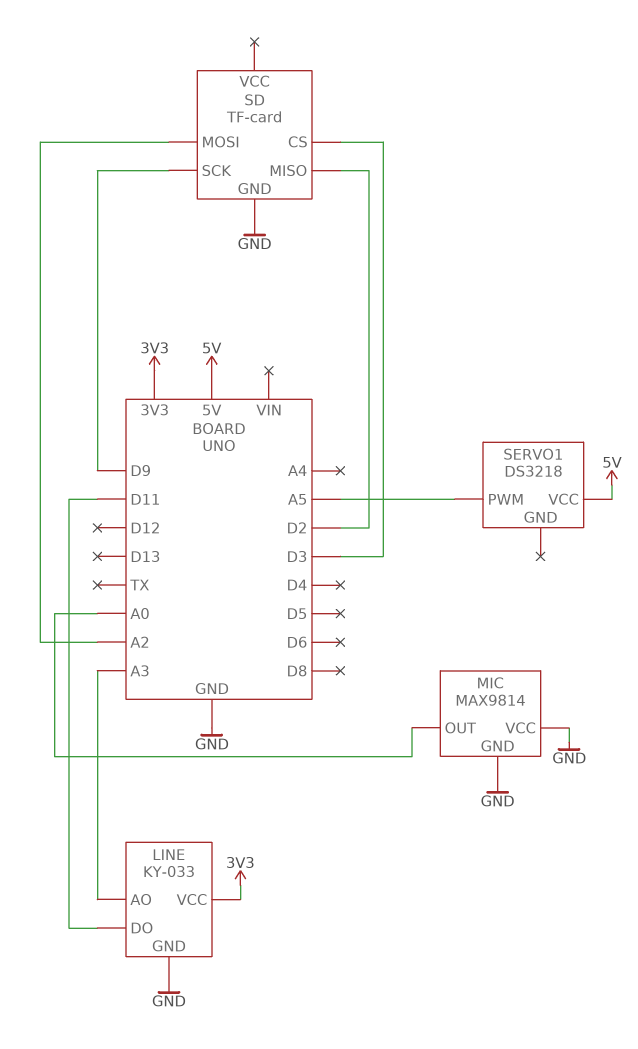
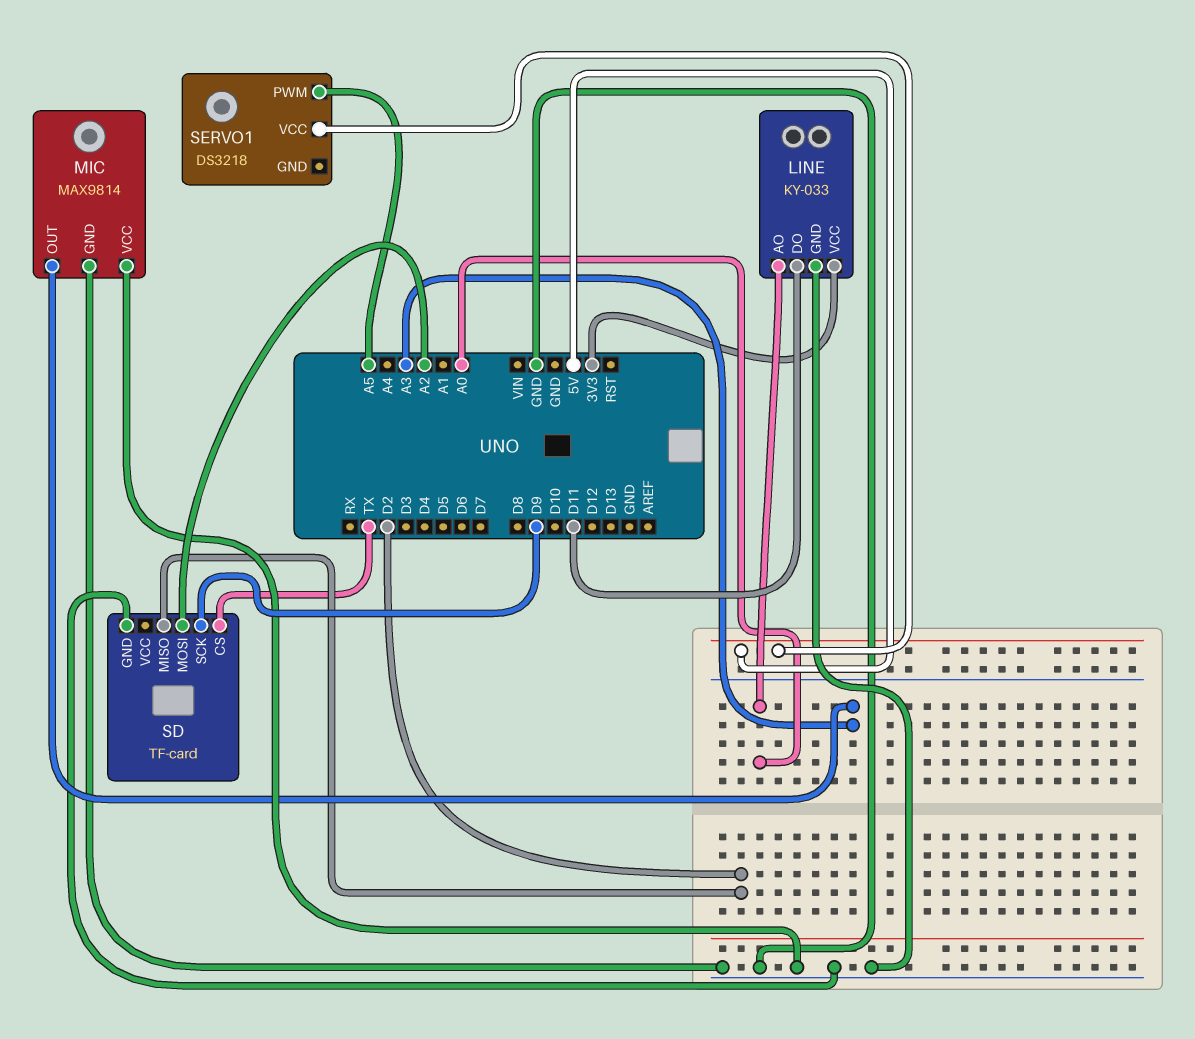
LINE pin AO: A3 -> A0
MIC pin OUT: A0 -> A3
SD pin CS: D3 -> TX

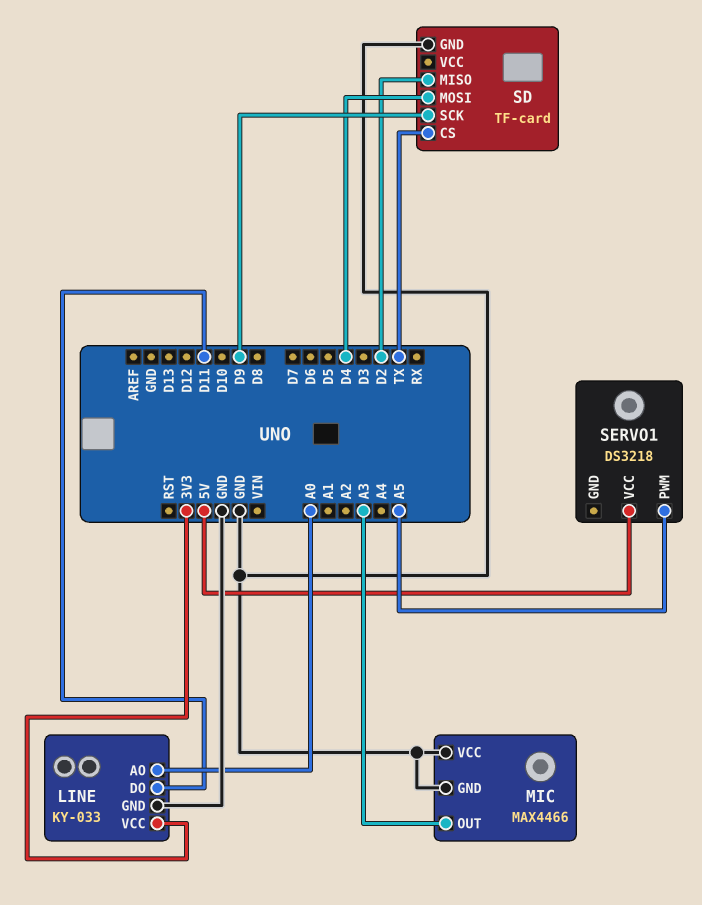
MIC: MAX9814 -> MAX4466
SD pin MOSI: A2 -> D4

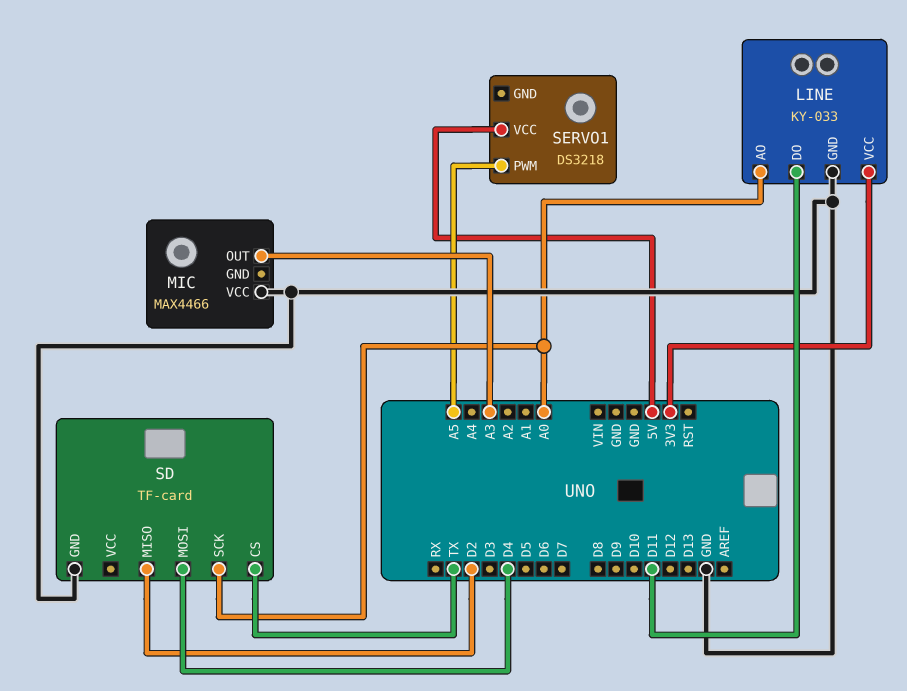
MIC pin GND: GND -> none
SD pin SCK: D9 -> A0

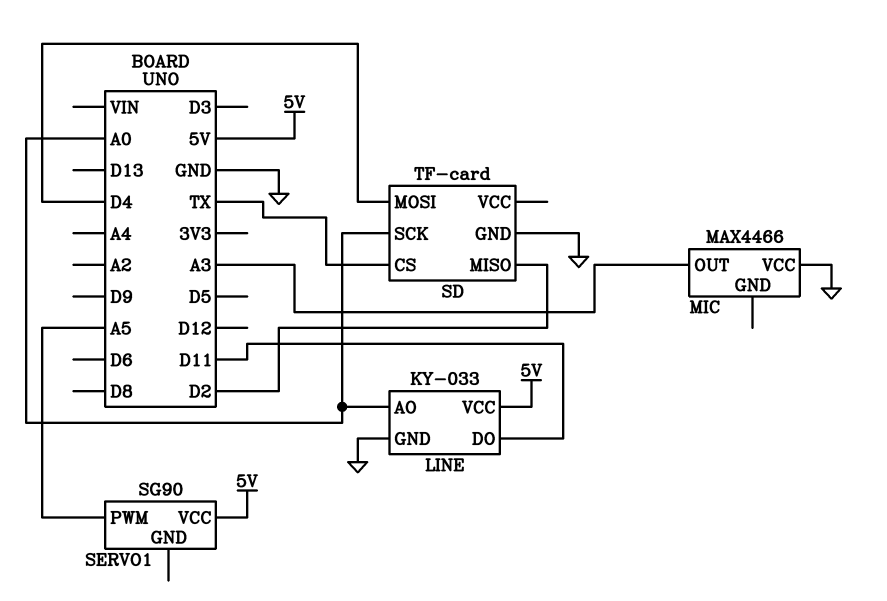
LINE pin VCC: 3V3 -> 5V
SERVO1: DS3218 -> SG90

